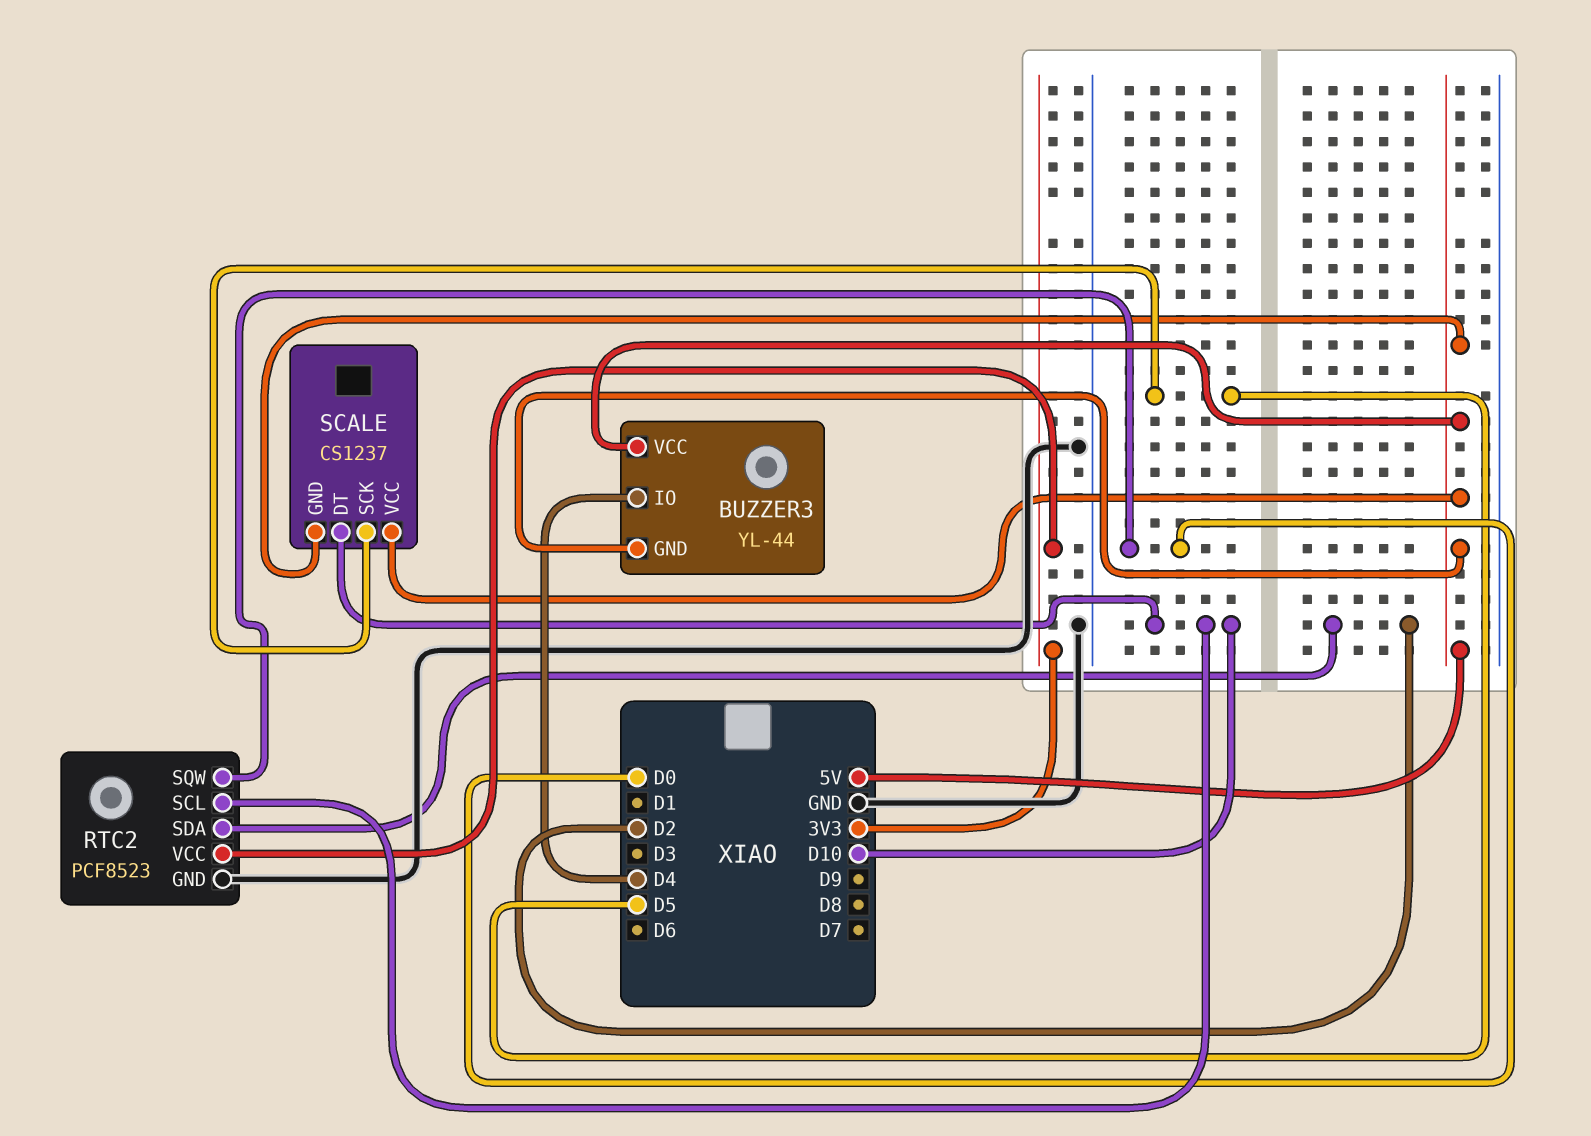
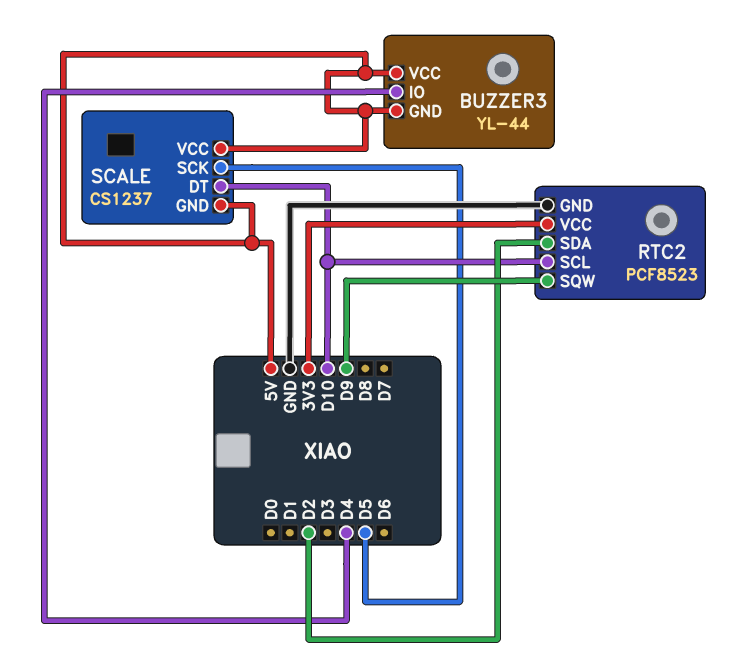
RTC2 pin SQW: D0 -> D9

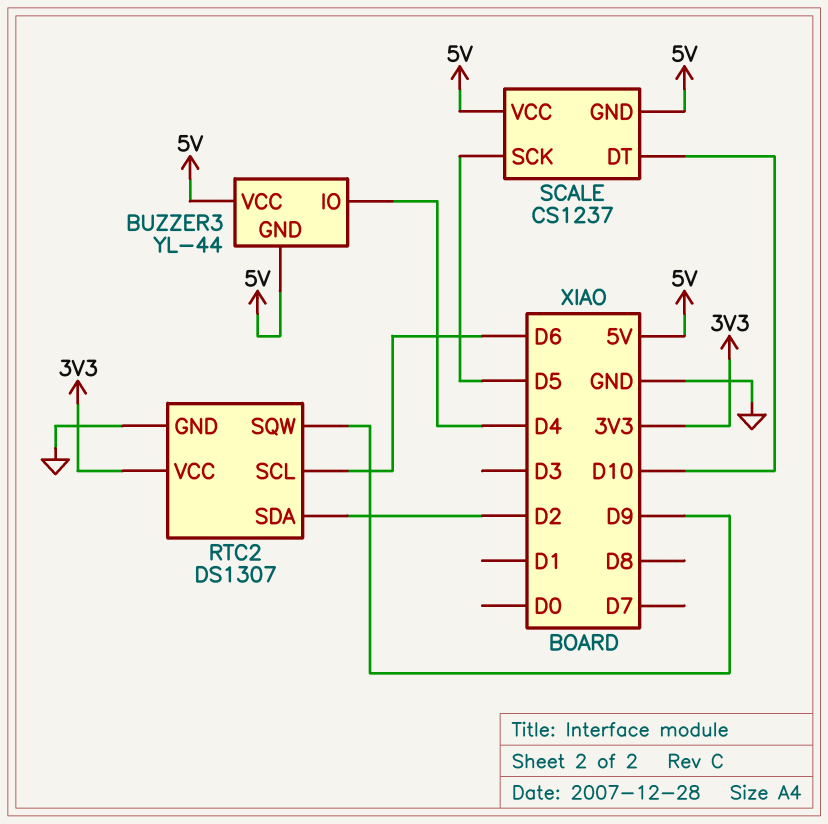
RTC2: PCF8523 -> DS1307
RTC2 pin SCL: D10 -> D6

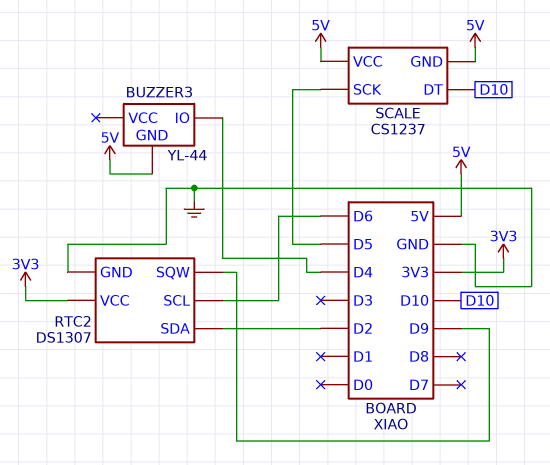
BUZZER3 pin VCC: 5V -> none

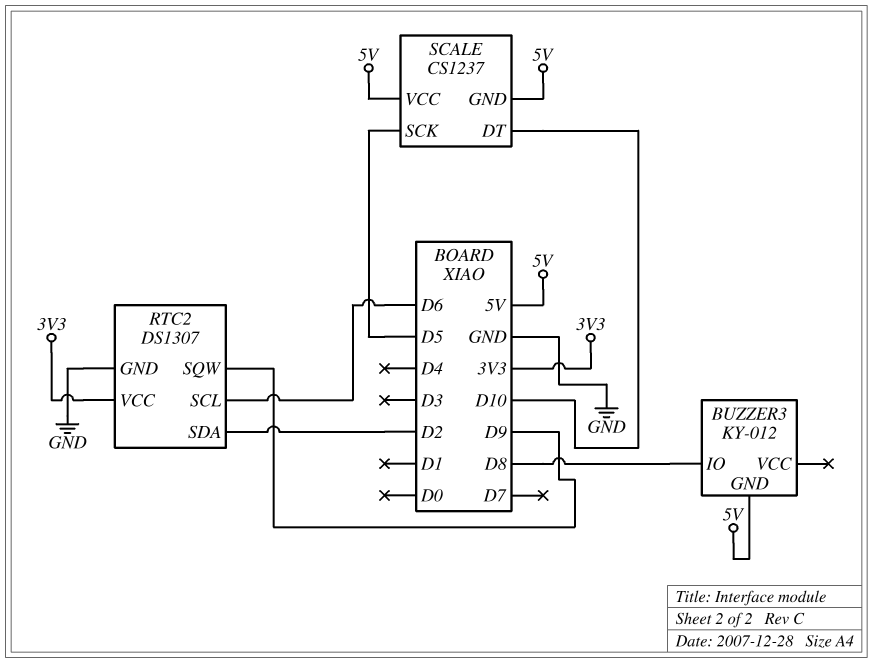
BUZZER3: YL-44 -> KY-012
BUZZER3 pin IO: D4 -> D8

